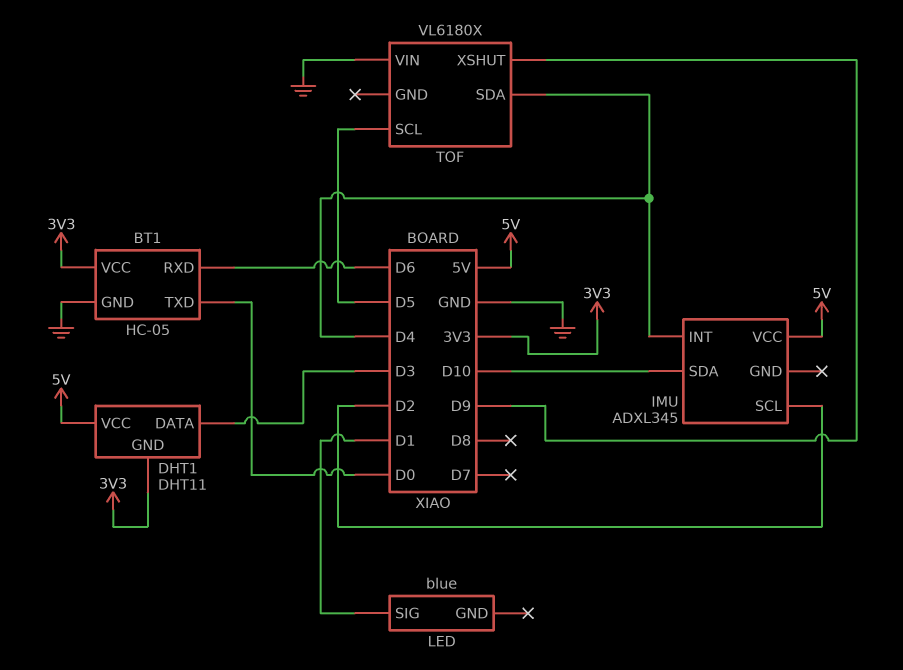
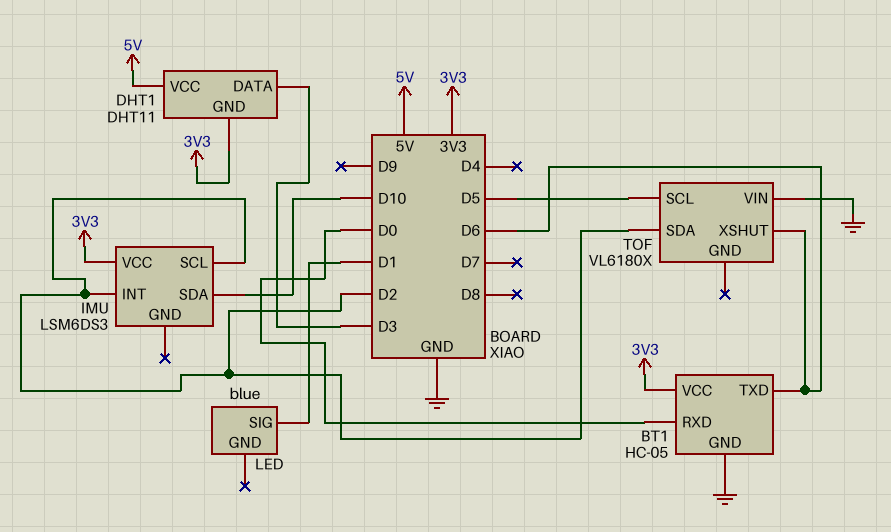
BT1 pin RXD: D6 -> D0
BT1 pin TXD: D0 -> D6
IMU: ADXL345 -> LSM6DS3
IMU pin INT: D4 -> D2
IMU pin VCC: 5V -> 3V3
TOF pin SDA: D4 -> D2
TOF pin XSHUT: D9 -> D6

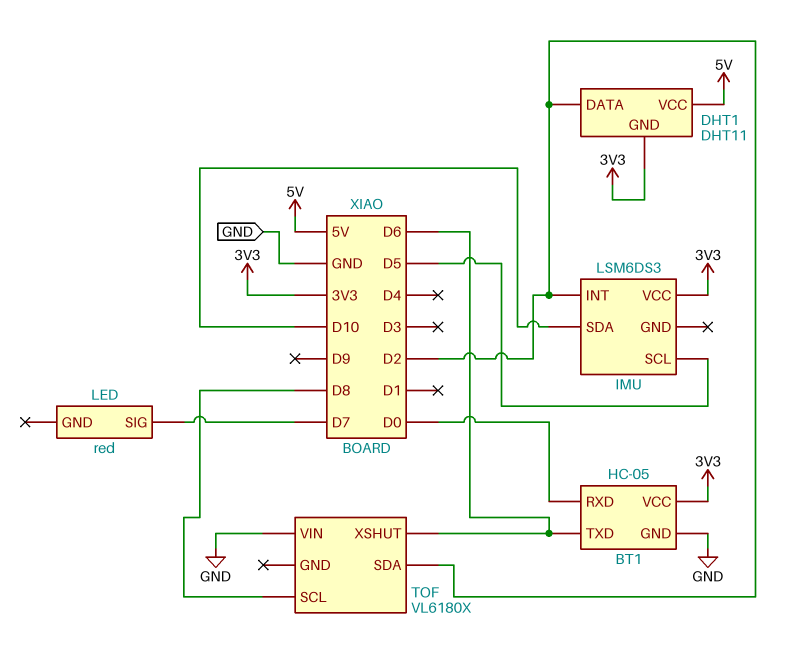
DHT1 pin DATA: D3 -> D2
IMU pin SCL: D2 -> D5
LED: blue -> red
LED pin SIG: D1 -> D7
TOF pin SCL: D5 -> D8

